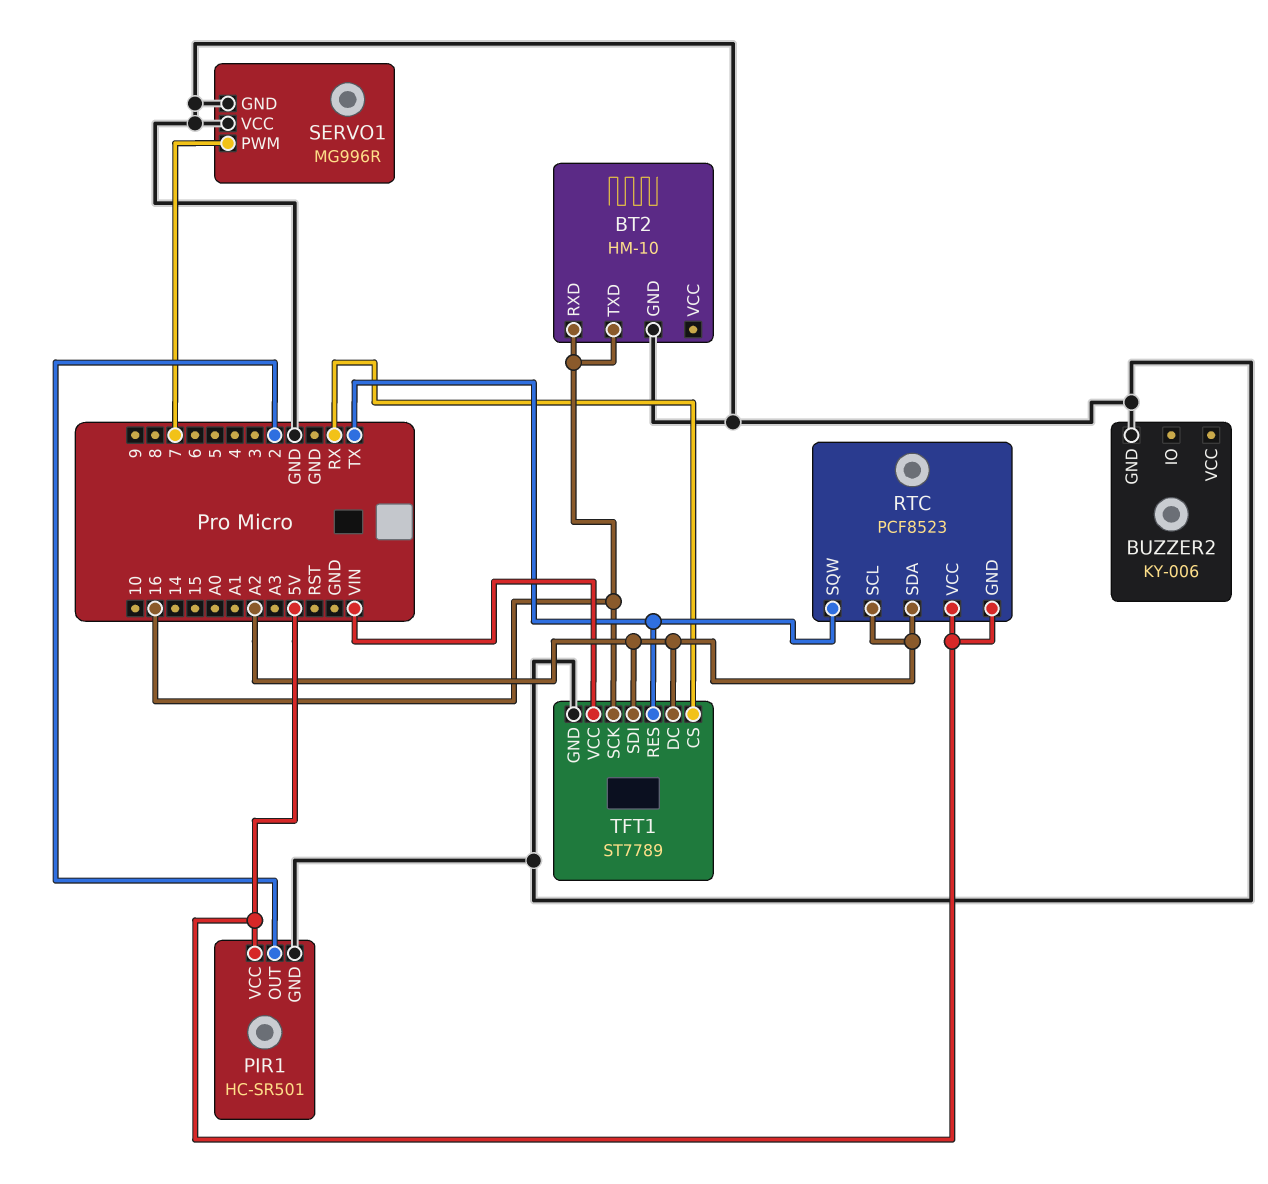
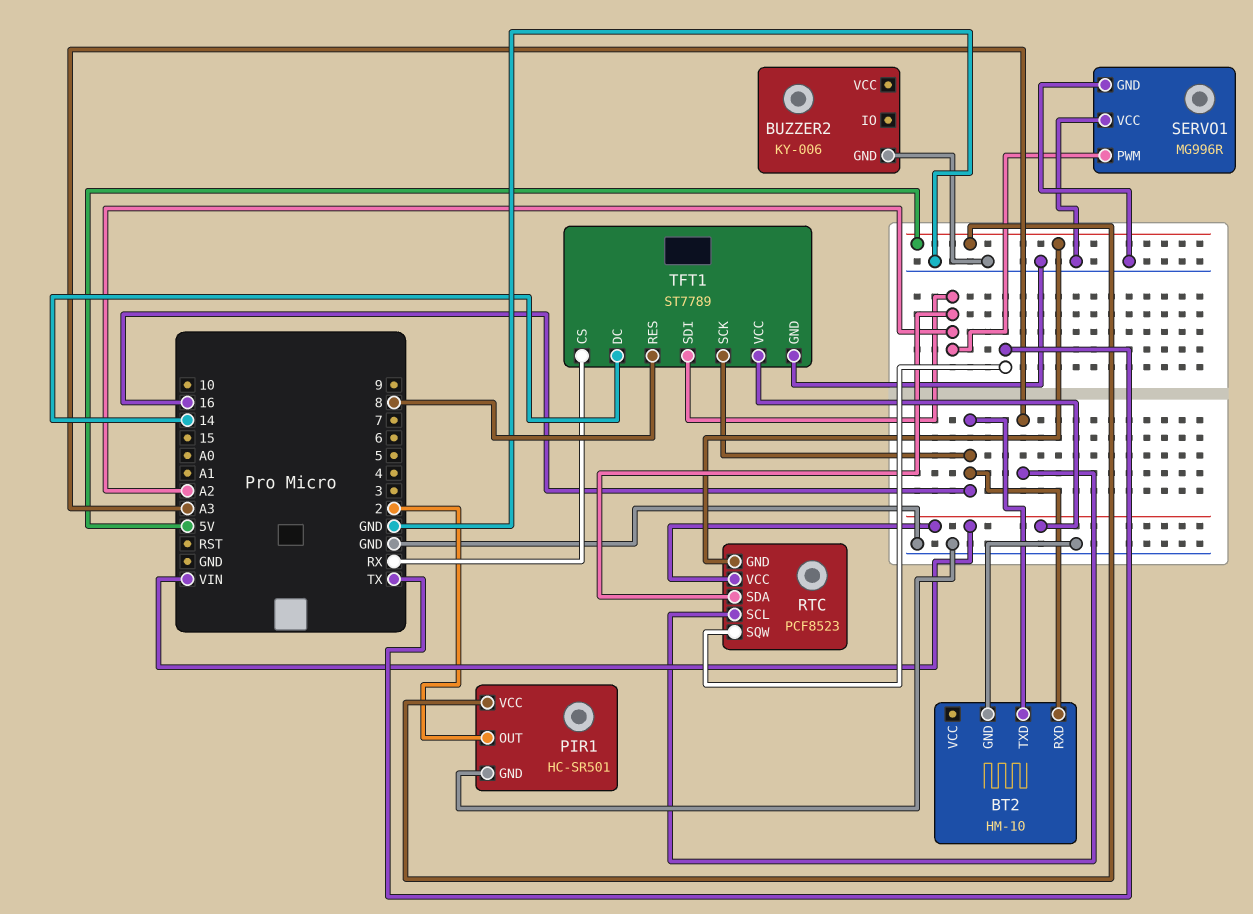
RTC pin SCL: A2 -> A3
RTC pin VCC: 5V -> VIN
SERVO1 pin PWM: 7 -> A2
TFT1 pin DC: A2 -> 14
TFT1 pin RES: TX -> 8

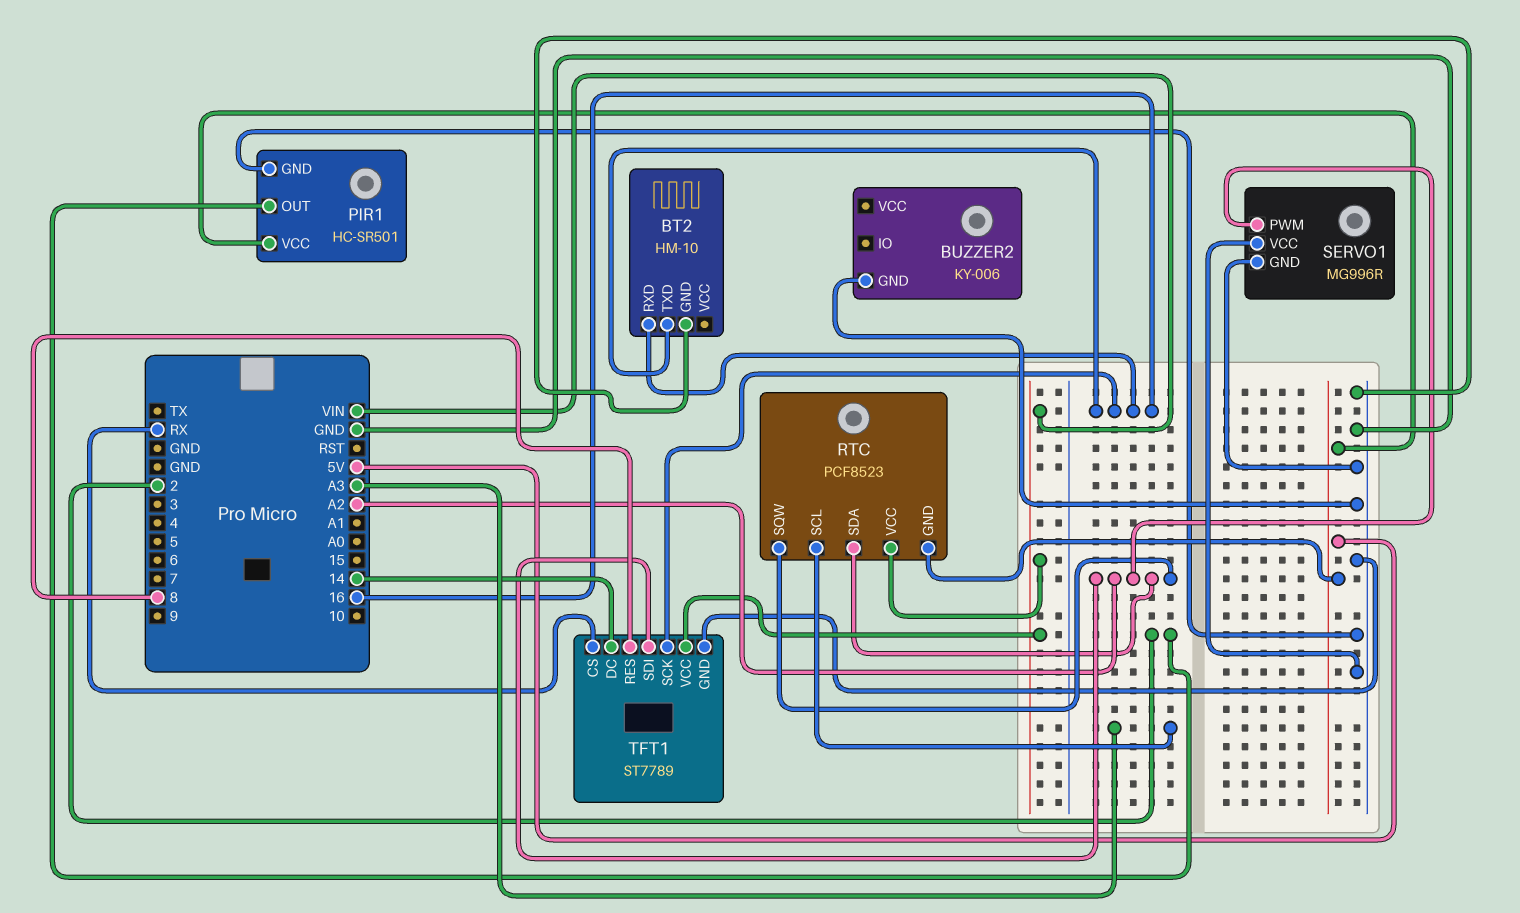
RTC pin SQW: TX -> A2

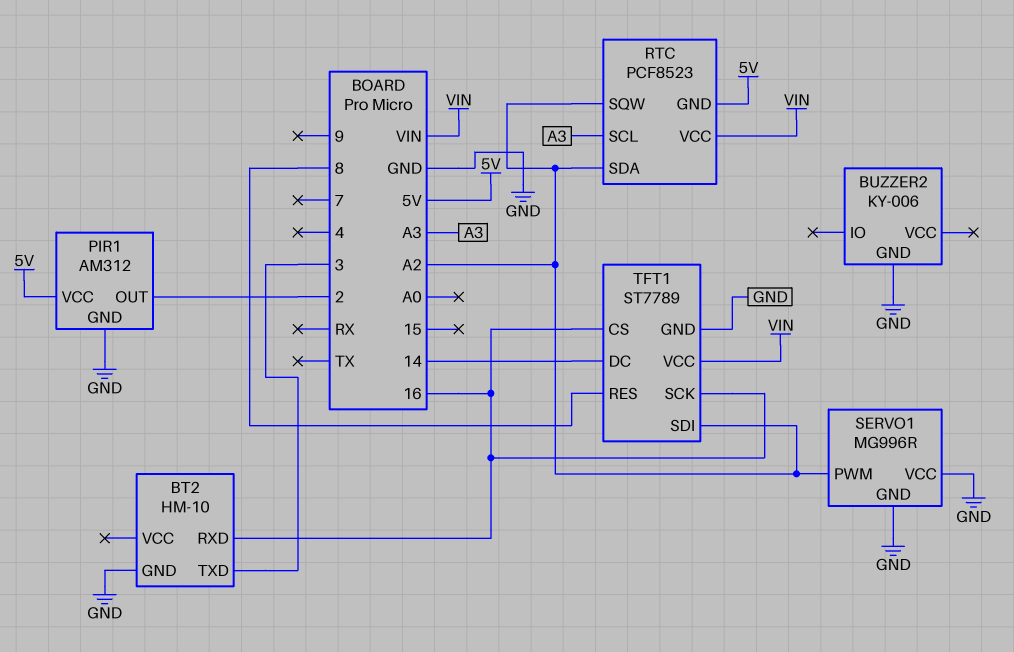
BT2 pin TXD: 16 -> 3
PIR1: HC-SR501 -> AM312
TFT1 pin CS: RX -> 16

